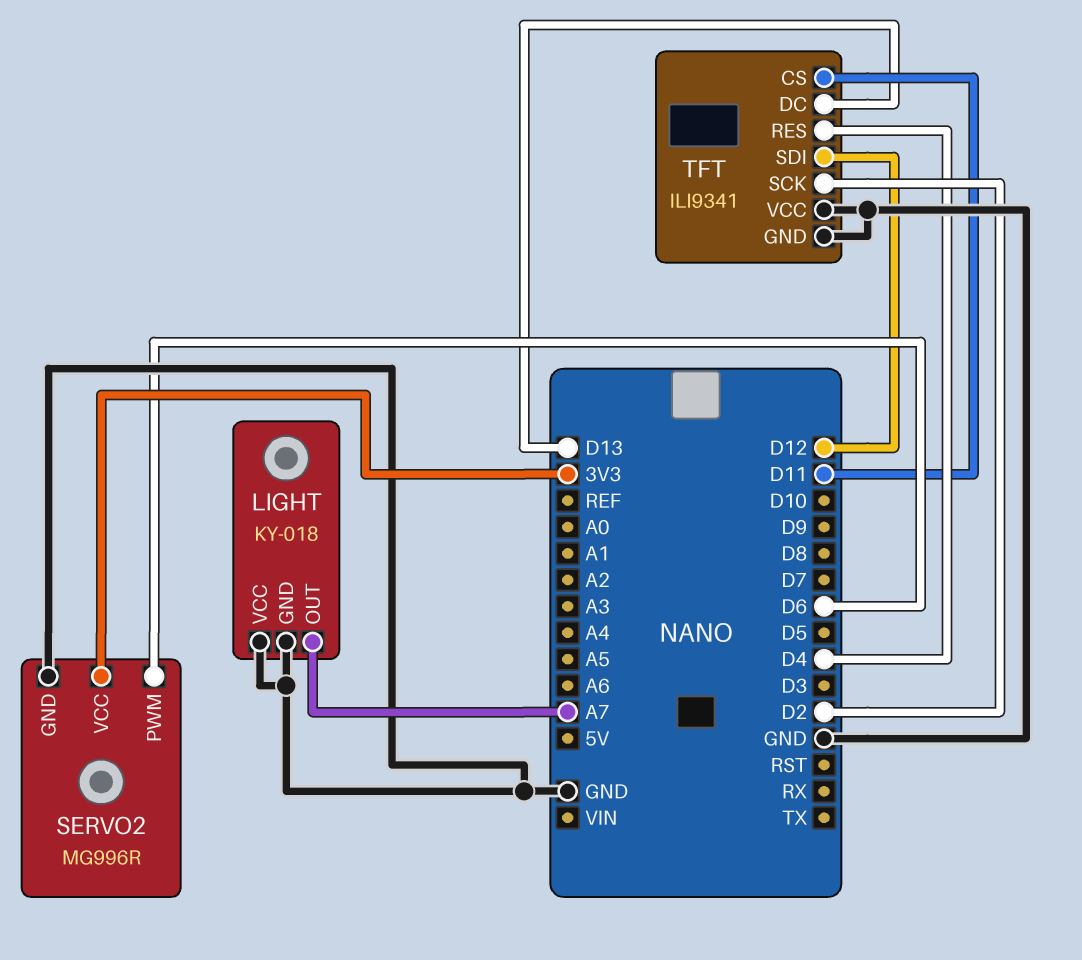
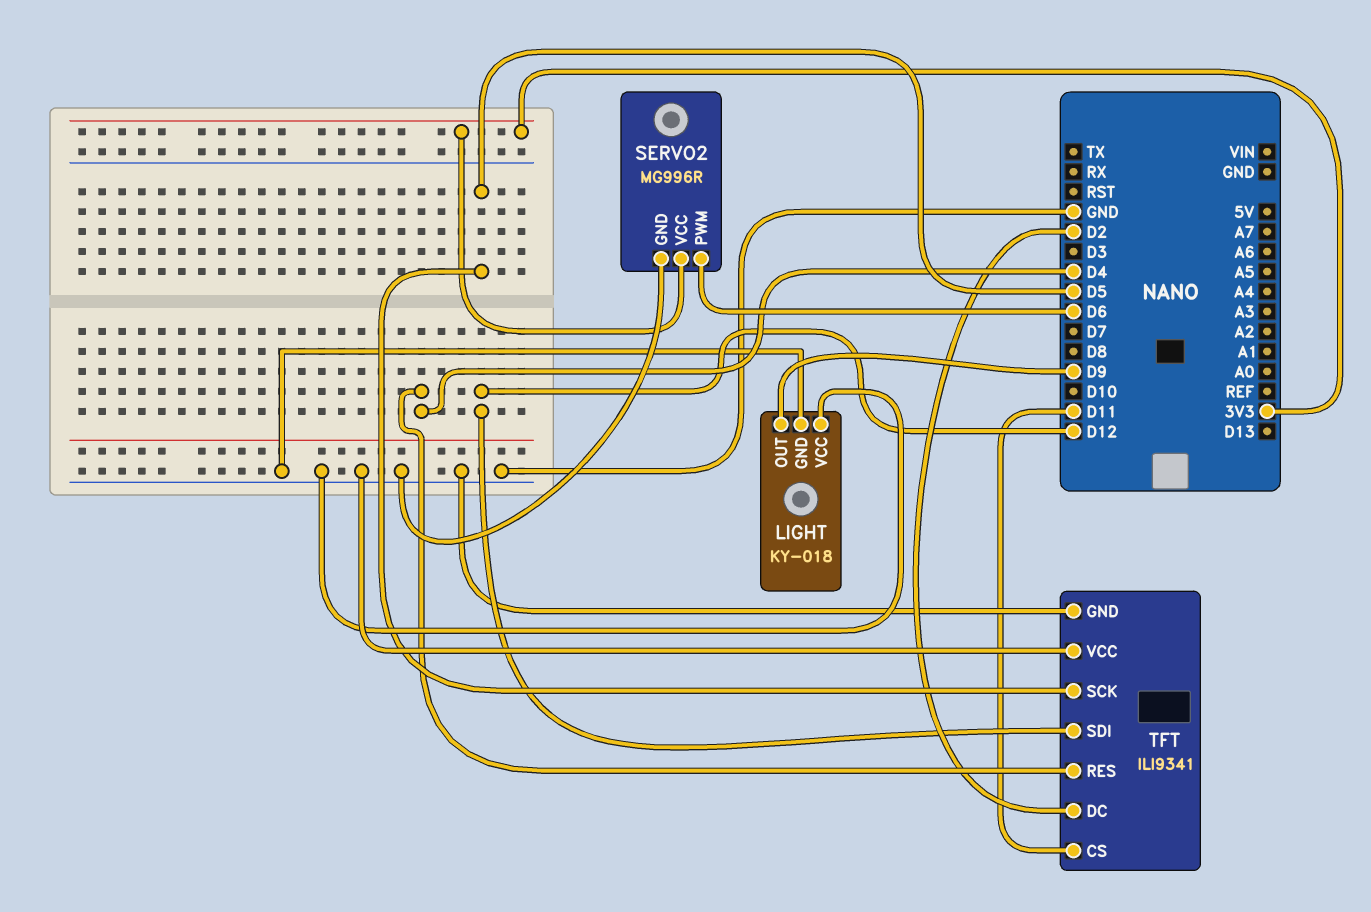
LIGHT pin OUT: A7 -> D9
TFT pin DC: D13 -> D2
TFT pin SCK: D2 -> D5

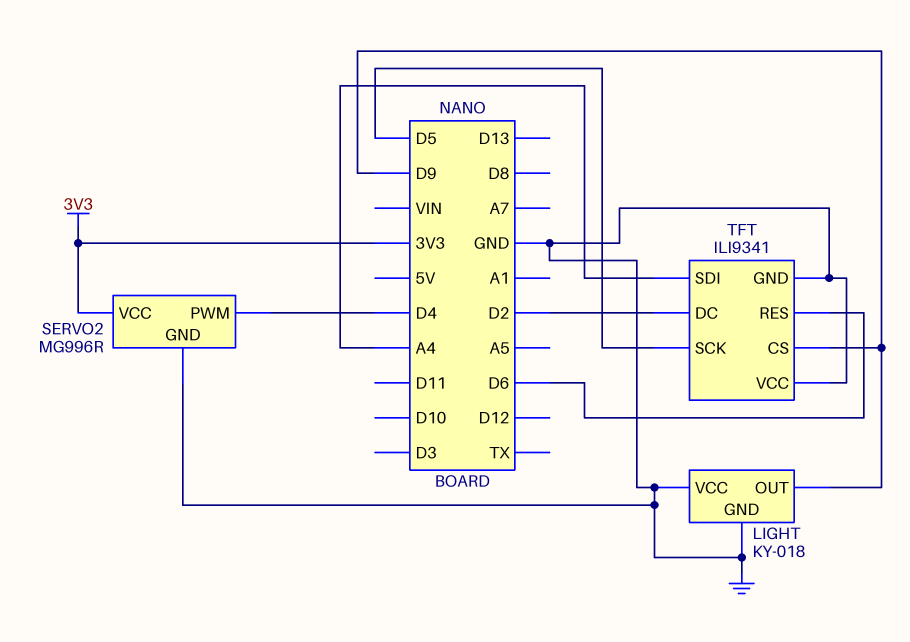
SERVO2 pin PWM: D6 -> D4
TFT pin CS: D11 -> D9
TFT pin RES: D4 -> D6
TFT pin SDI: D12 -> A4

